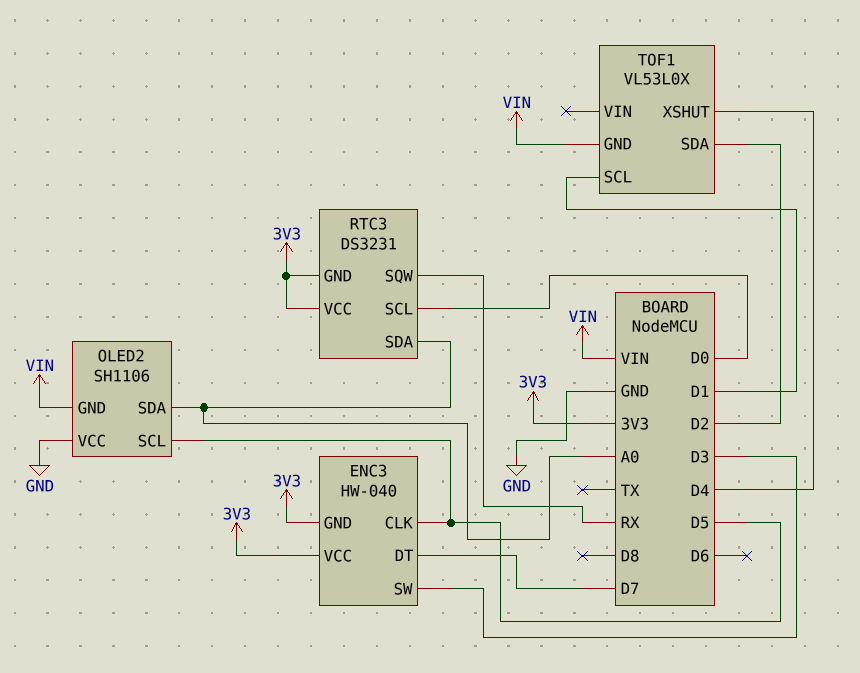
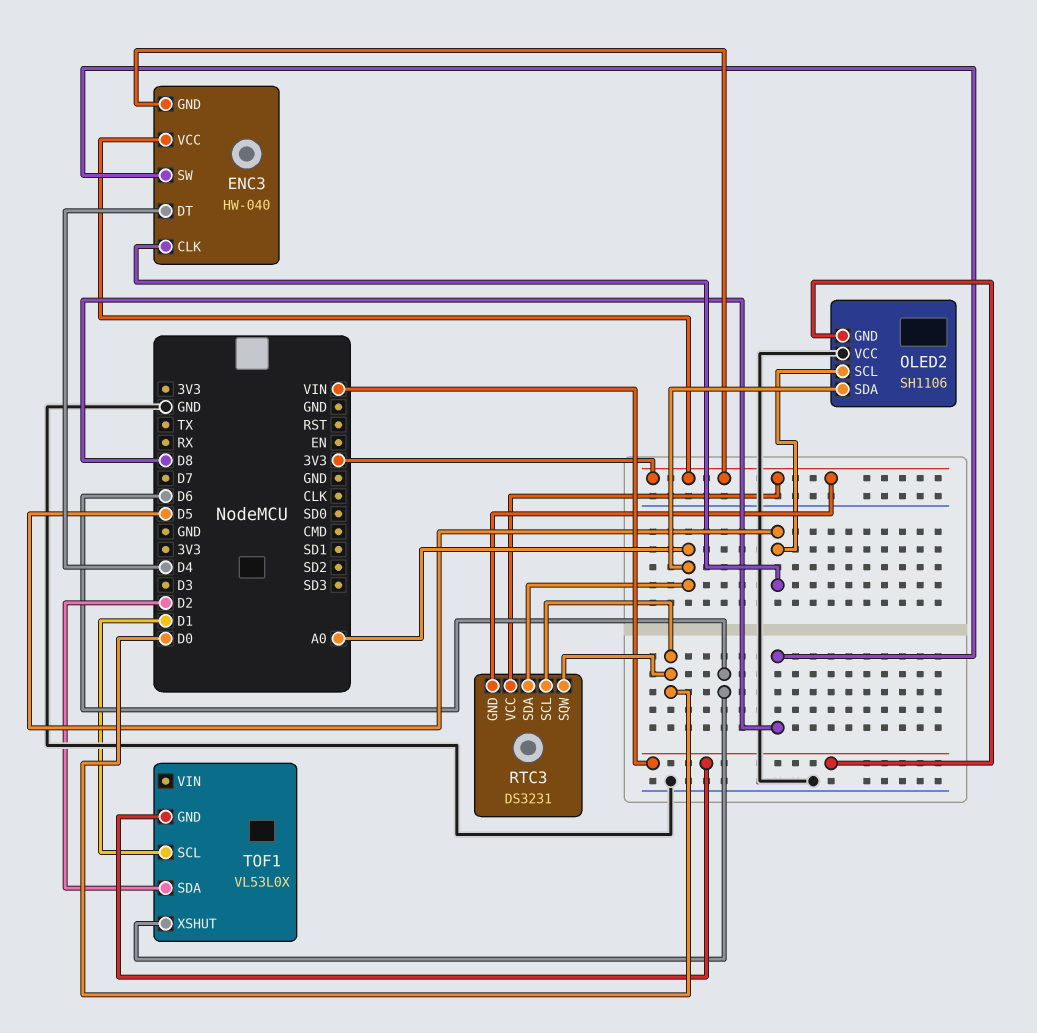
ENC3 pin DT: D7 -> D4
ENC3 pin SW: D3 -> D8
RTC3 pin SQW: RX -> D0
TOF1 pin XSHUT: D4 -> D6

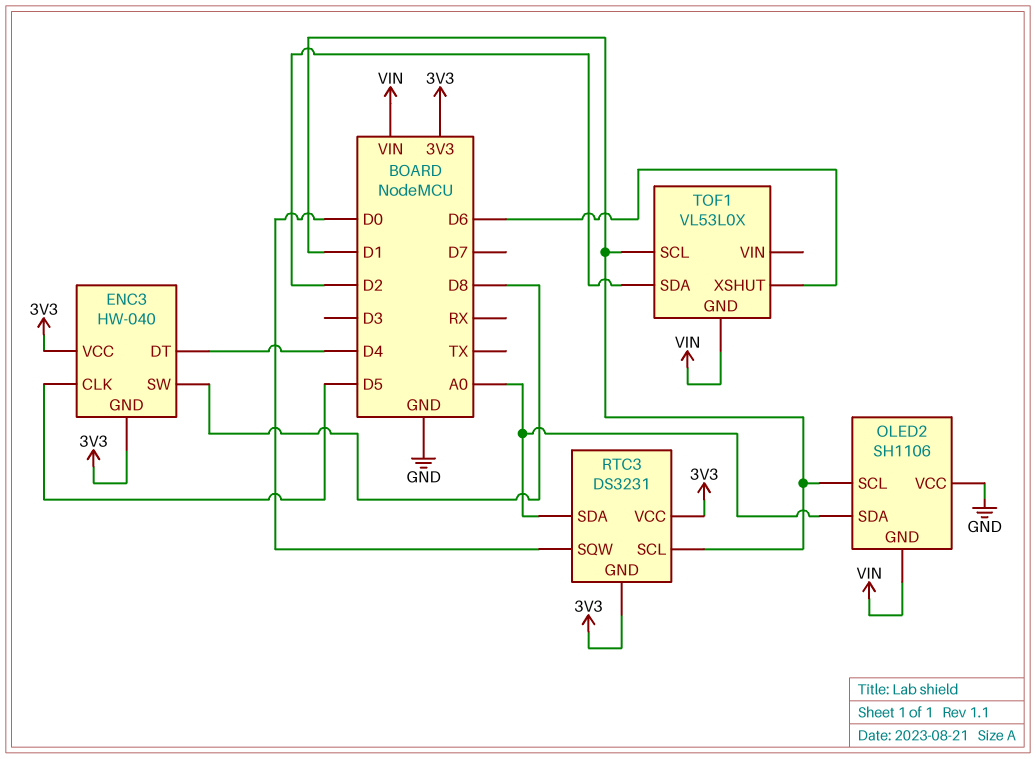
OLED2 pin SCL: D5 -> D1
RTC3 pin SCL: D0 -> D1

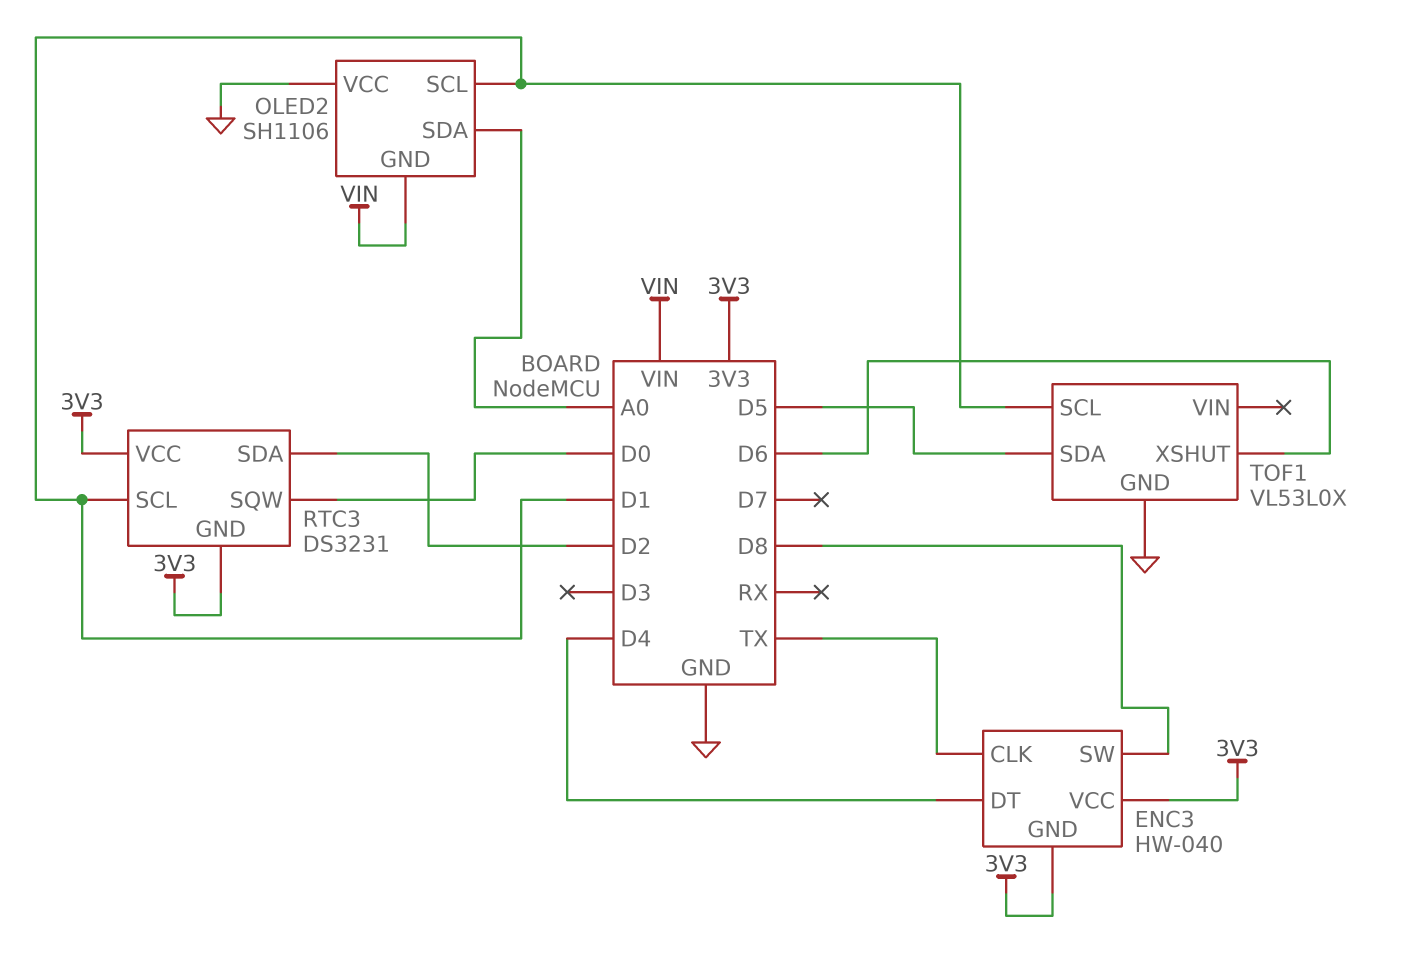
ENC3 pin CLK: D5 -> TX
RTC3 pin SDA: A0 -> D2
TOF1 pin GND: VIN -> GND
TOF1 pin SDA: D2 -> D5

